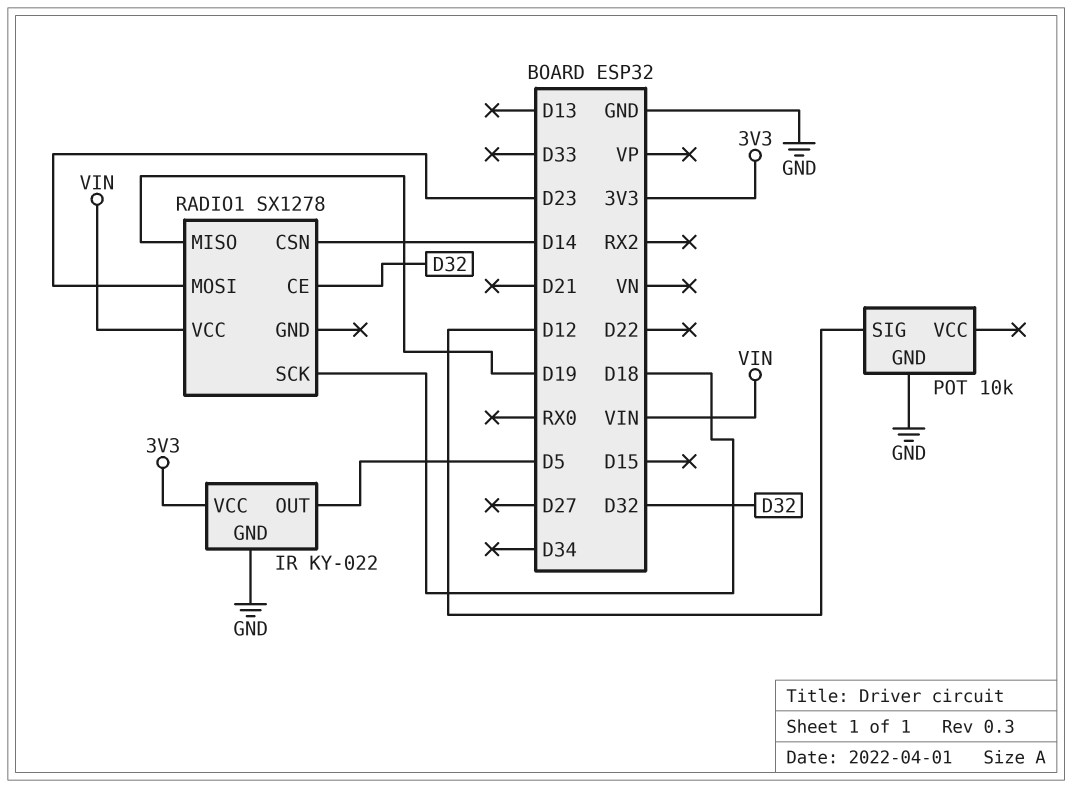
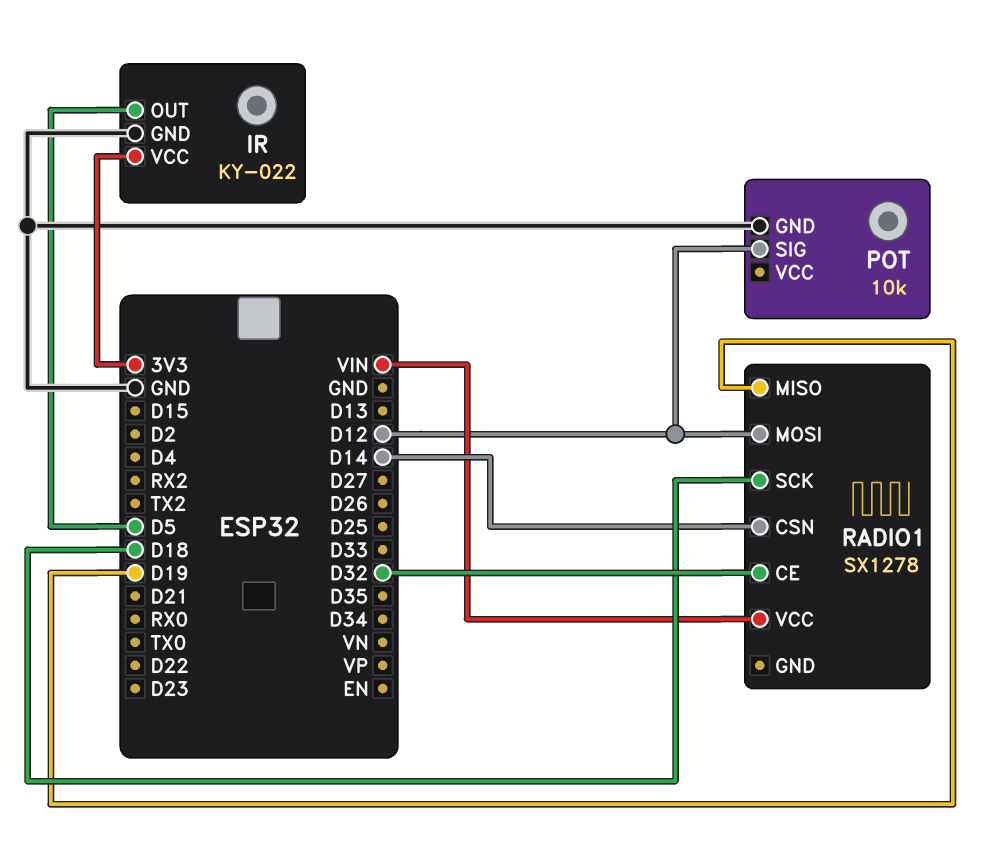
RADIO1 pin MOSI: D23 -> D12

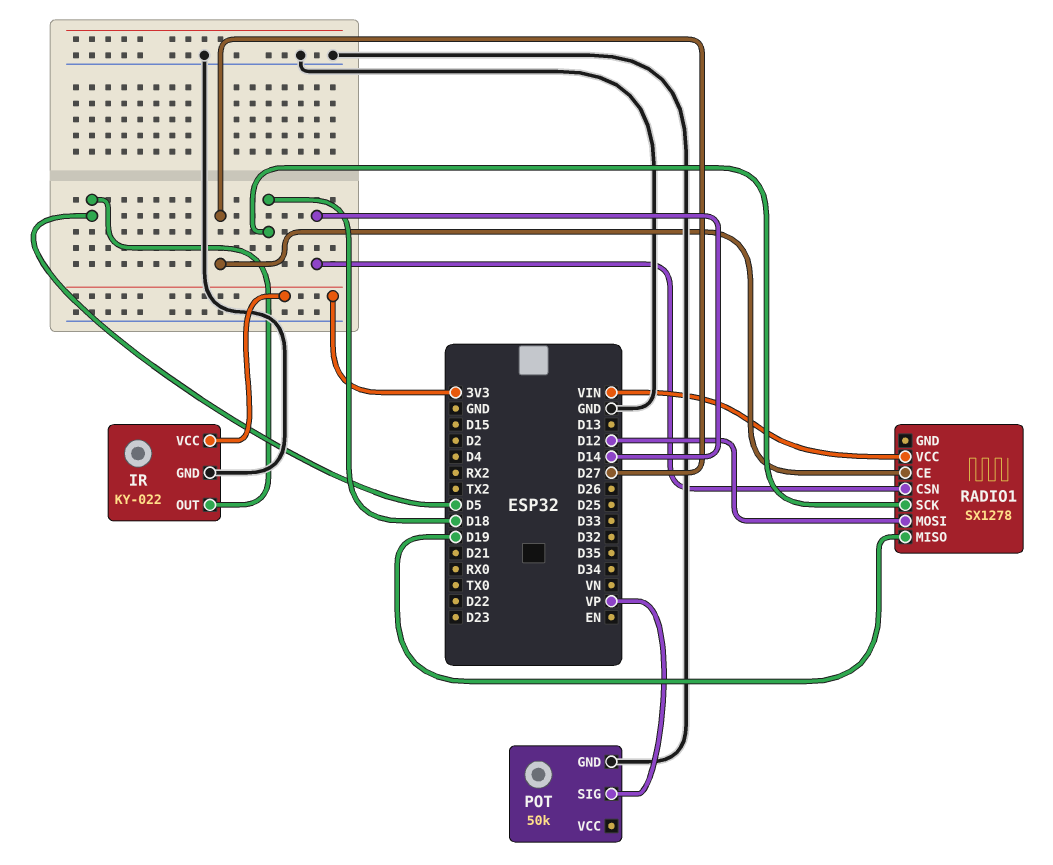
POT: 10k -> 50k
POT pin SIG: D12 -> VP
RADIO1 pin CE: D32 -> D27

